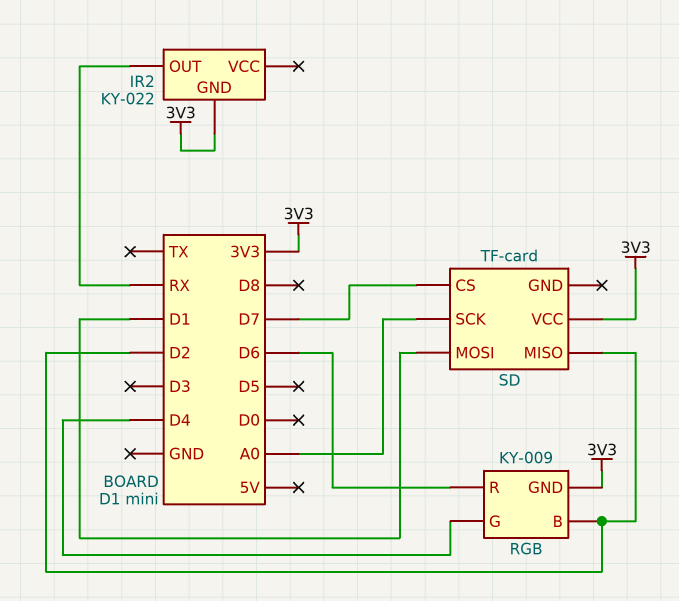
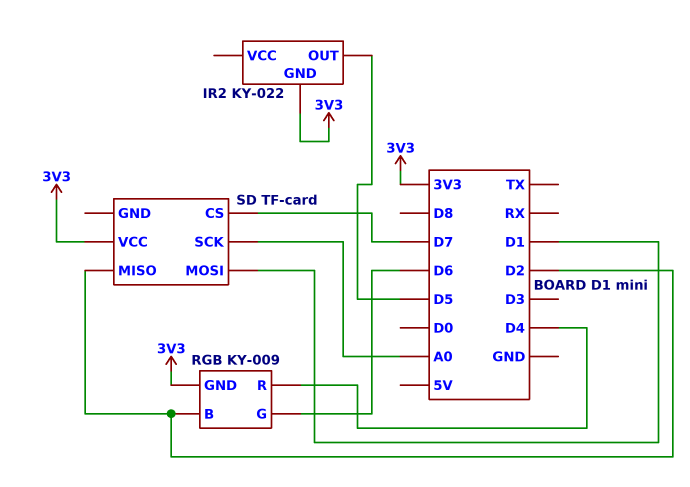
IR2 pin OUT: RX -> D5
RGB pin G: D4 -> D6
RGB pin R: D6 -> D4

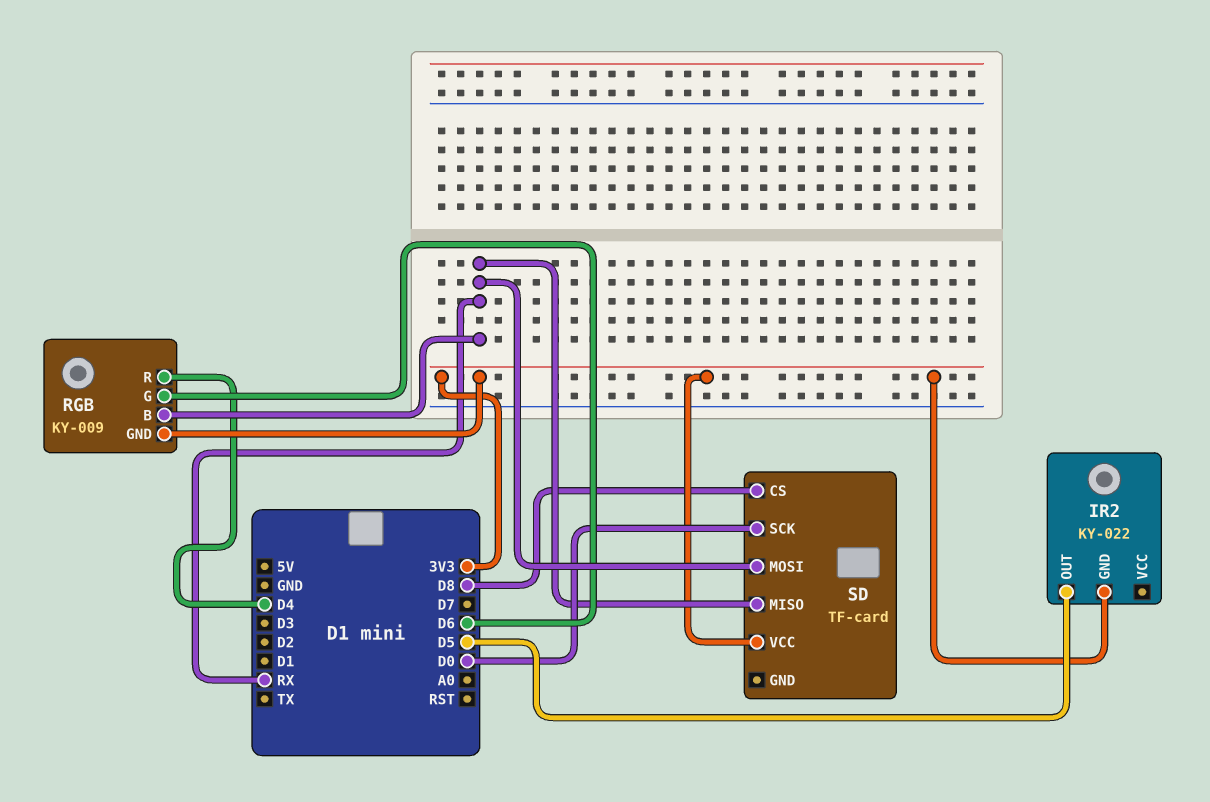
RGB pin B: D2 -> RX
SD pin CS: D7 -> D8
SD pin MISO: D2 -> RX
SD pin MOSI: D1 -> RX
SD pin SCK: A0 -> D0

